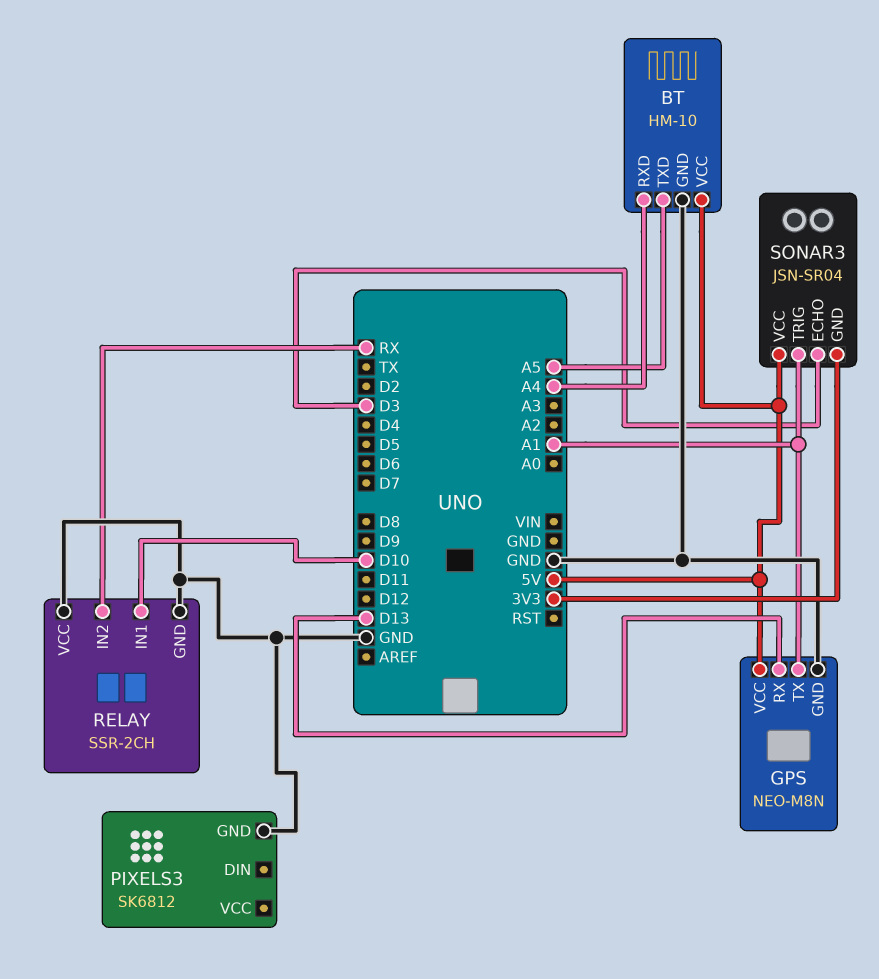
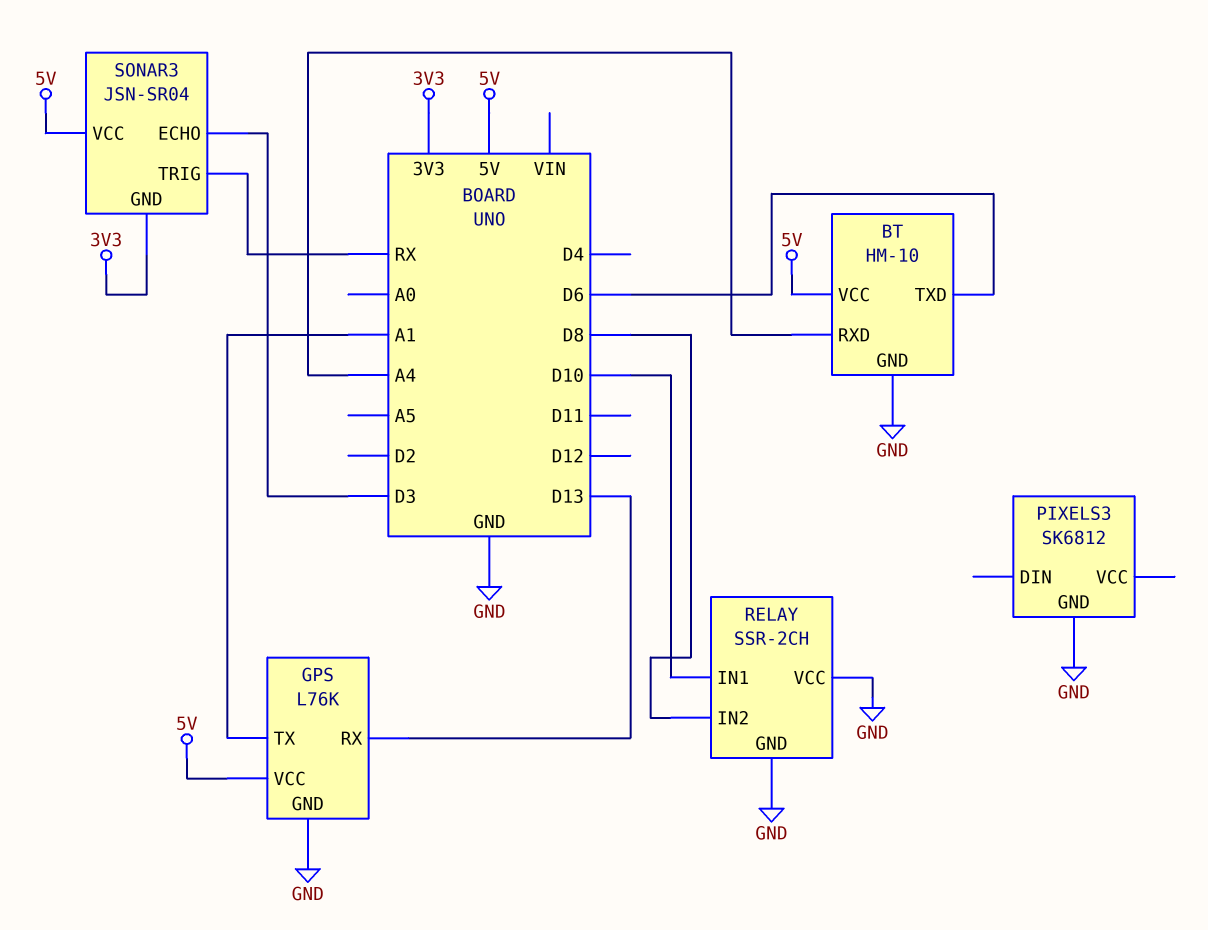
BT pin TXD: A5 -> D6
GPS: NEO-M8N -> L76K
RELAY pin IN2: RX -> D8
SONAR3 pin TRIG: A1 -> RX

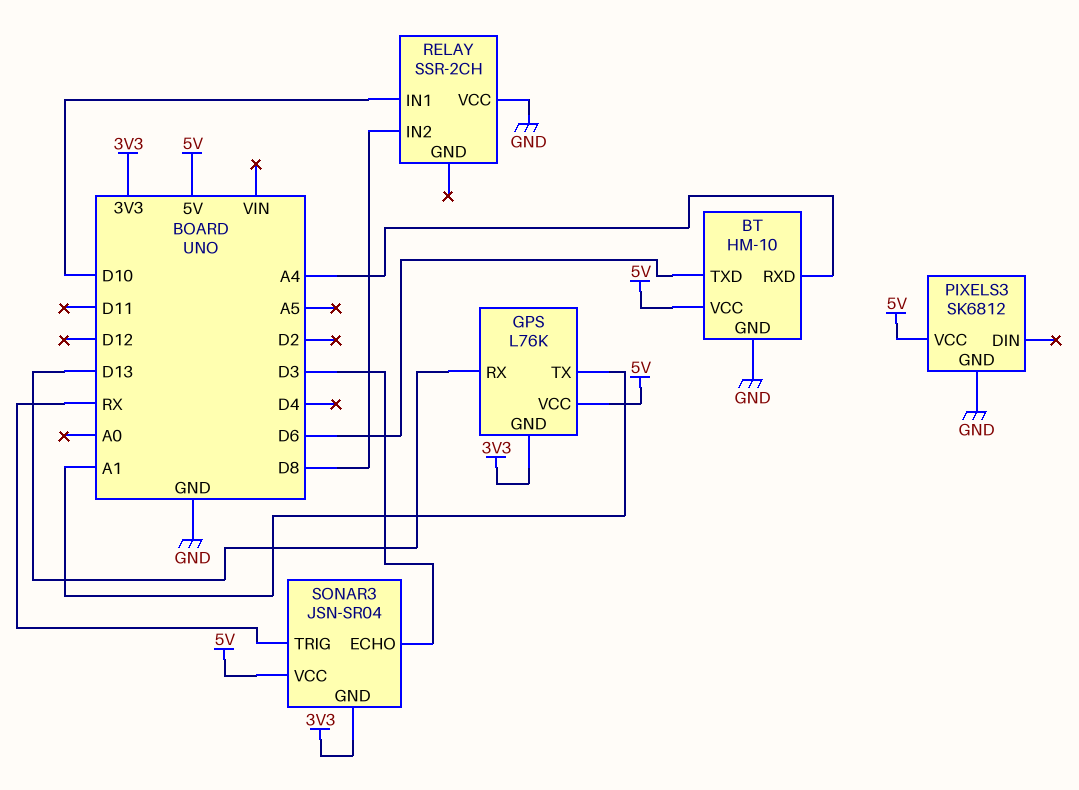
GPS pin GND: GND -> 3V3
PIXELS3 pin VCC: none -> 5V
RELAY pin GND: GND -> none

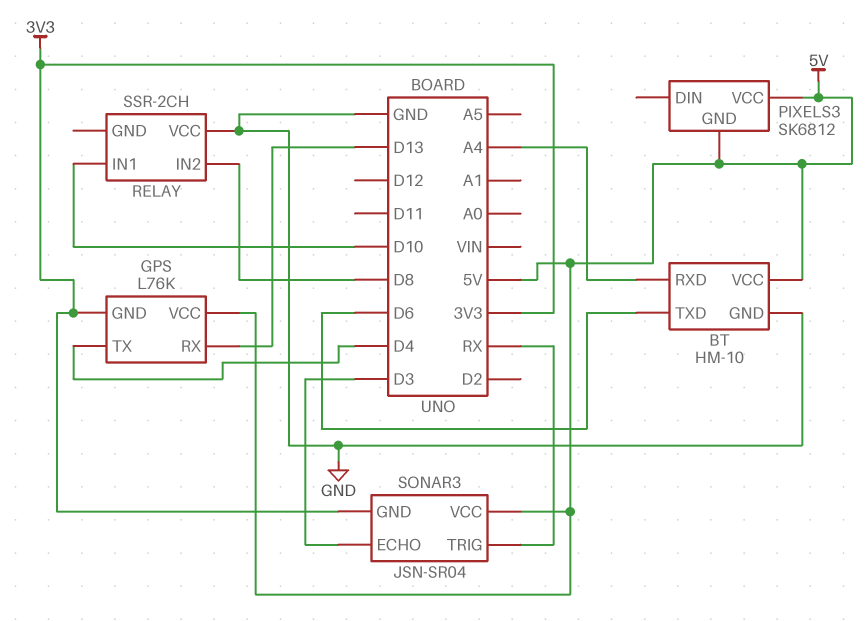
GPS pin TX: A1 -> D4
PIXELS3 pin GND: GND -> 5V

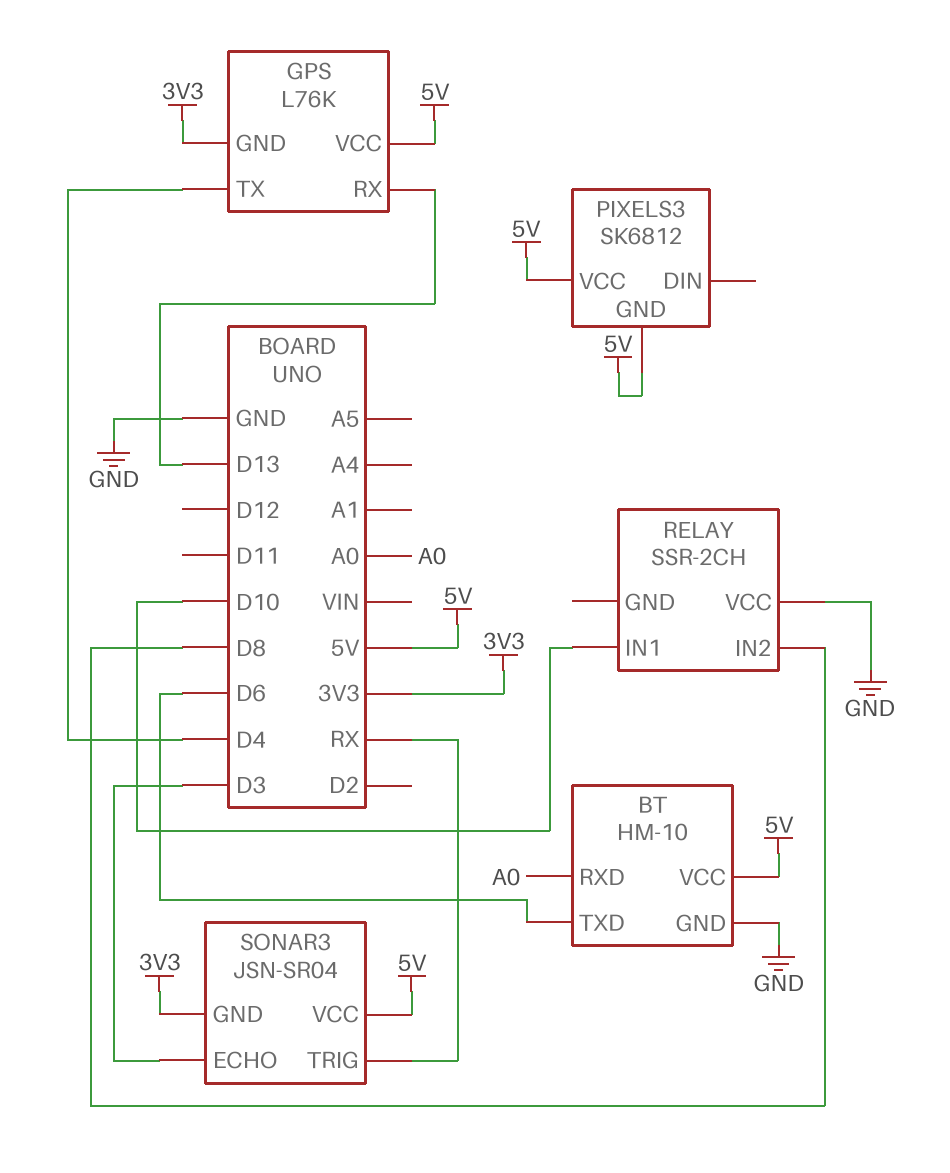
BT pin RXD: A4 -> A0

